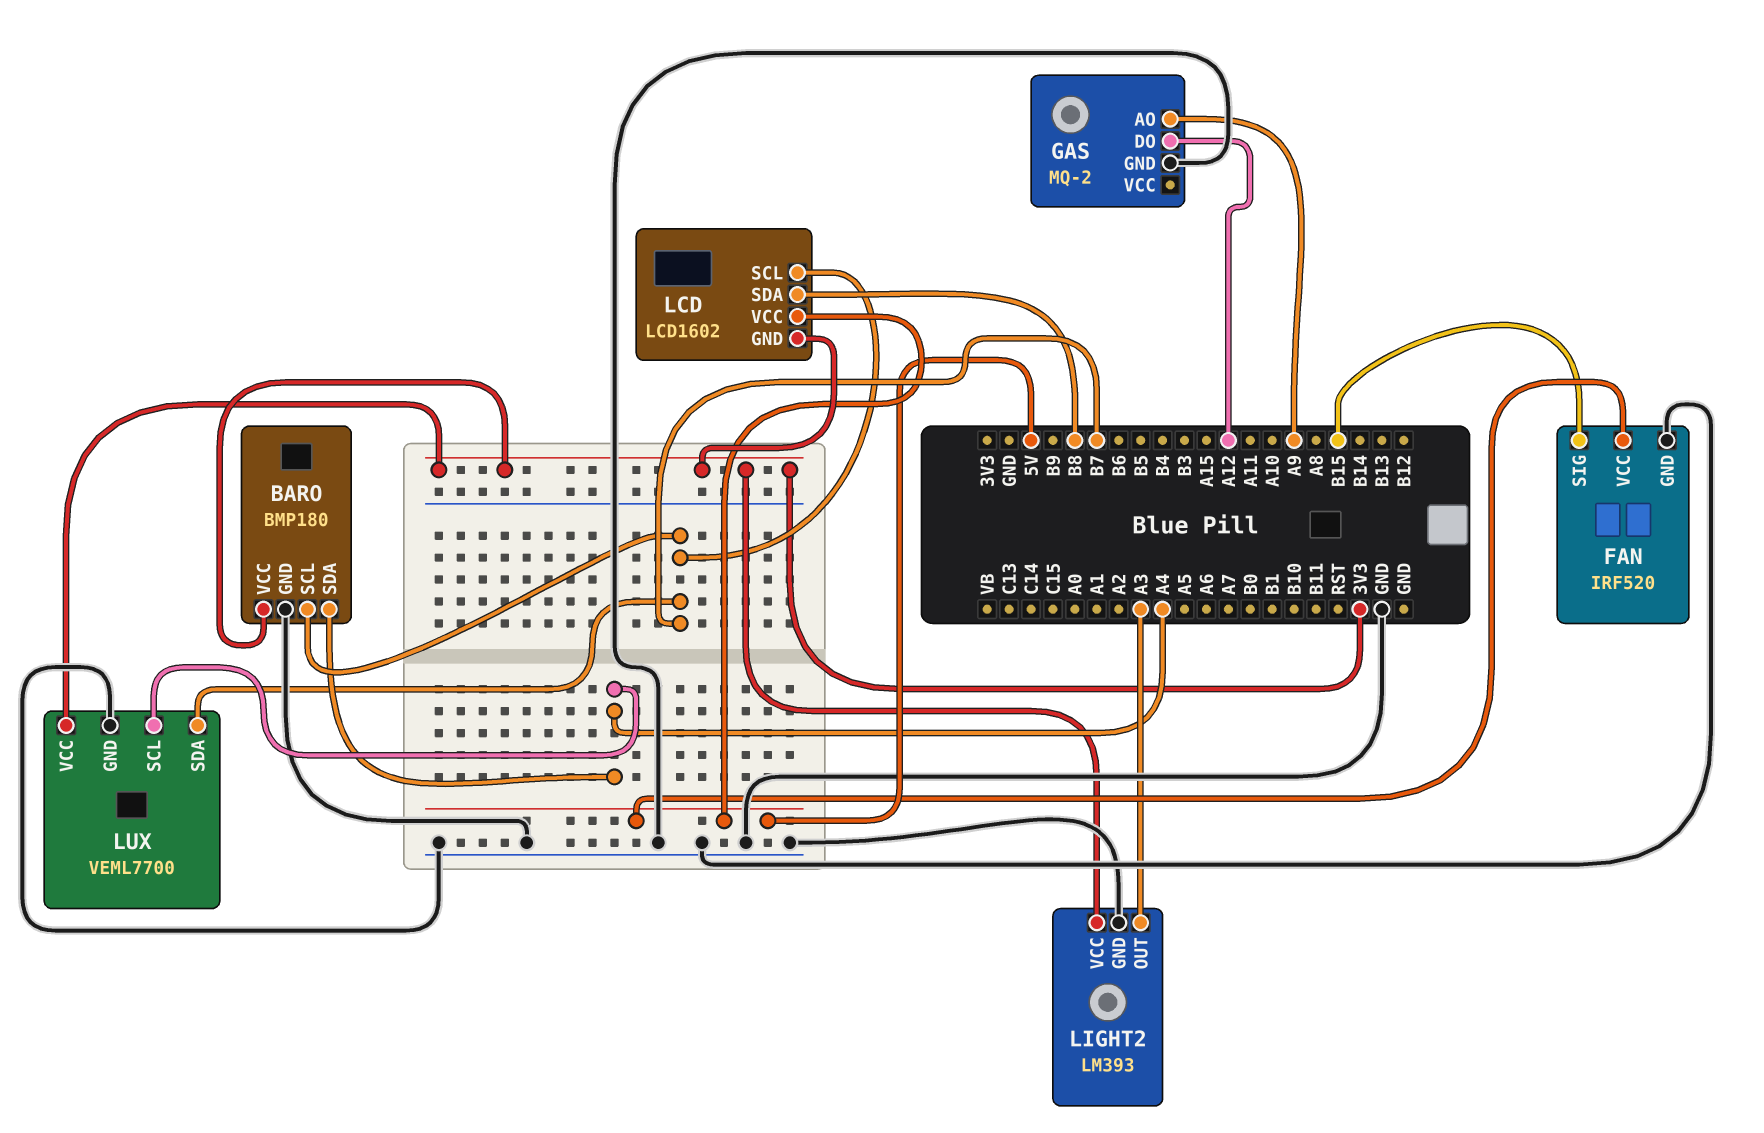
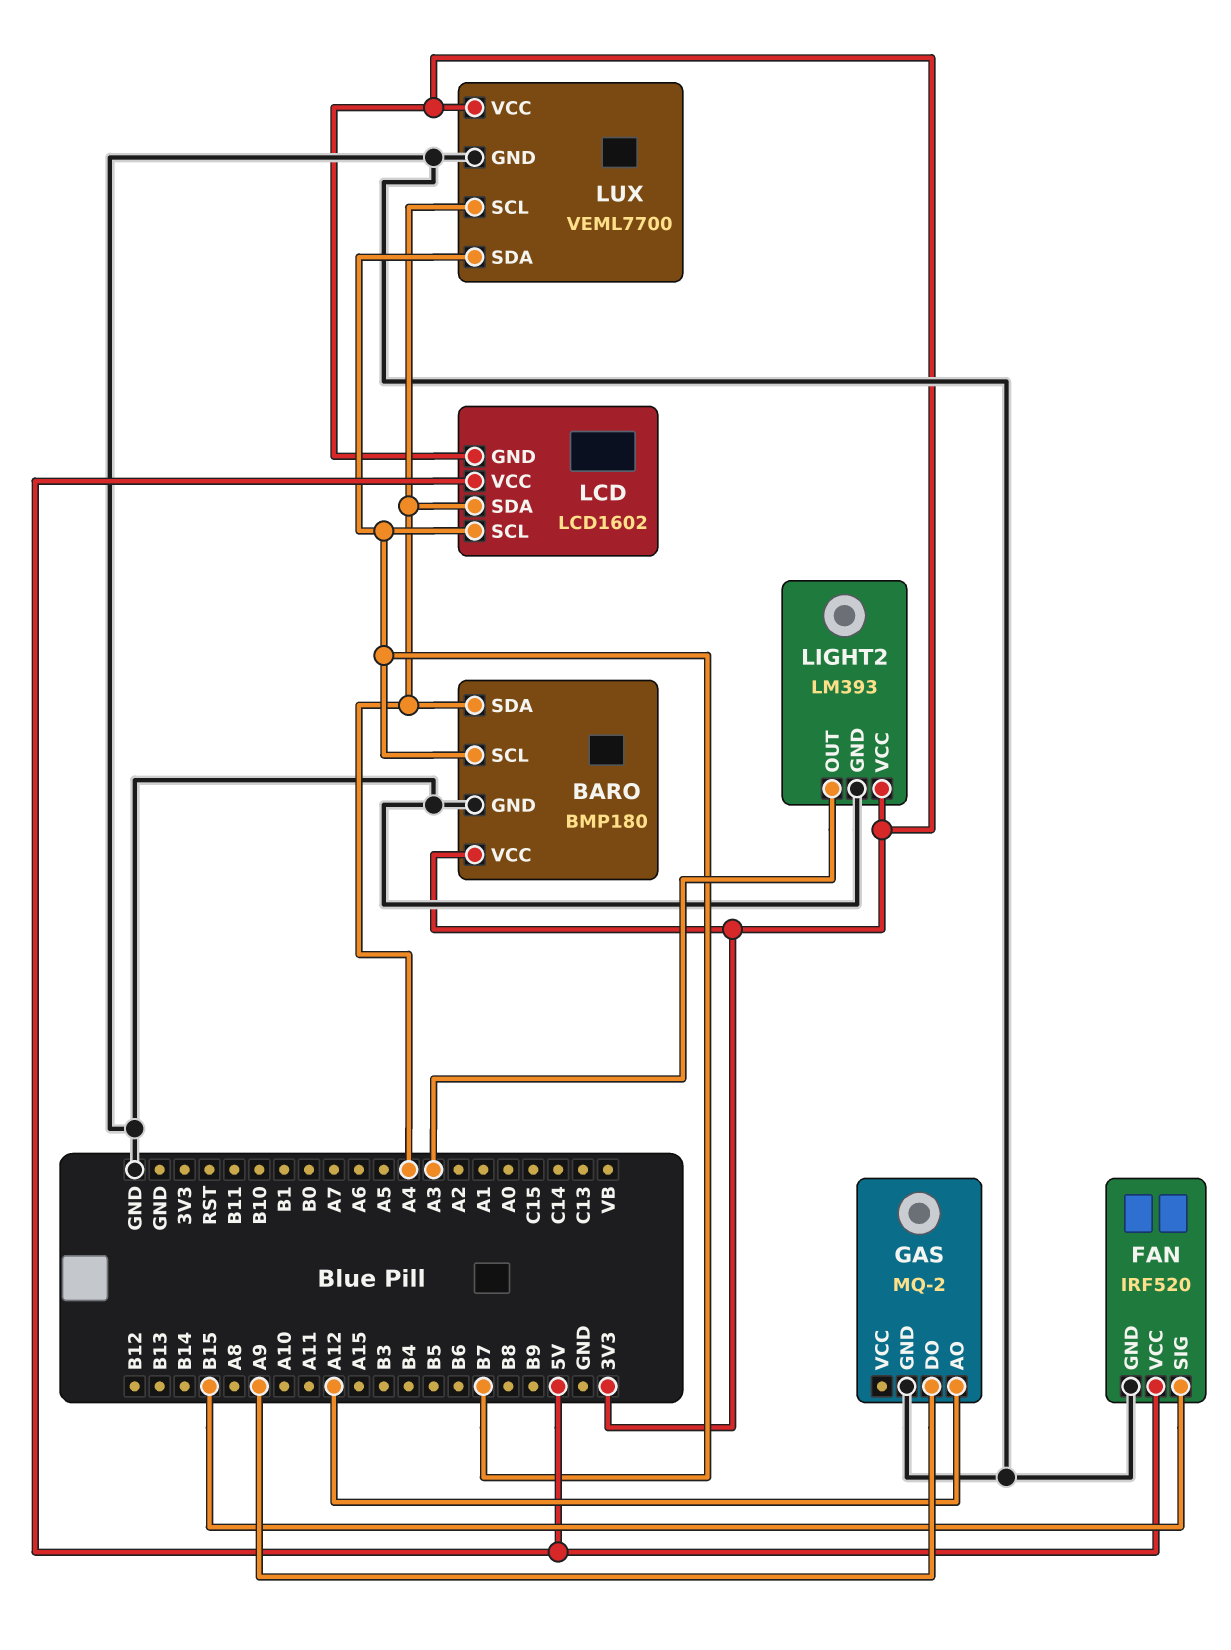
GAS pin AO: A9 -> A12
GAS pin DO: A12 -> A9
LCD pin SDA: B8 -> A4

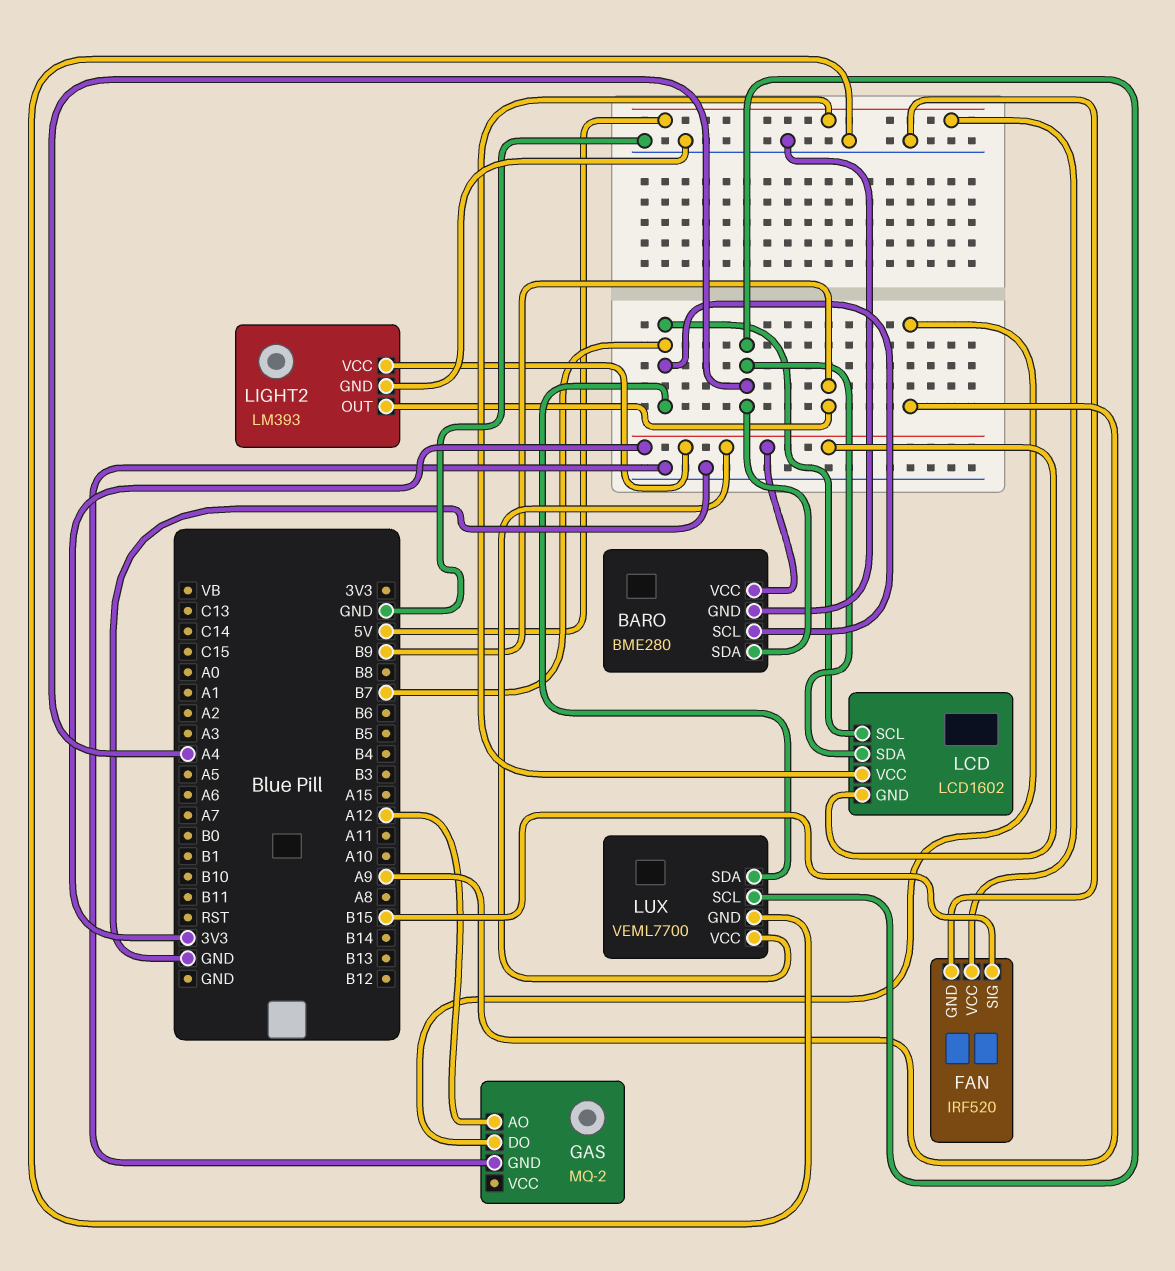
BARO: BMP180 -> BME280
LIGHT2 pin OUT: A3 -> B9

